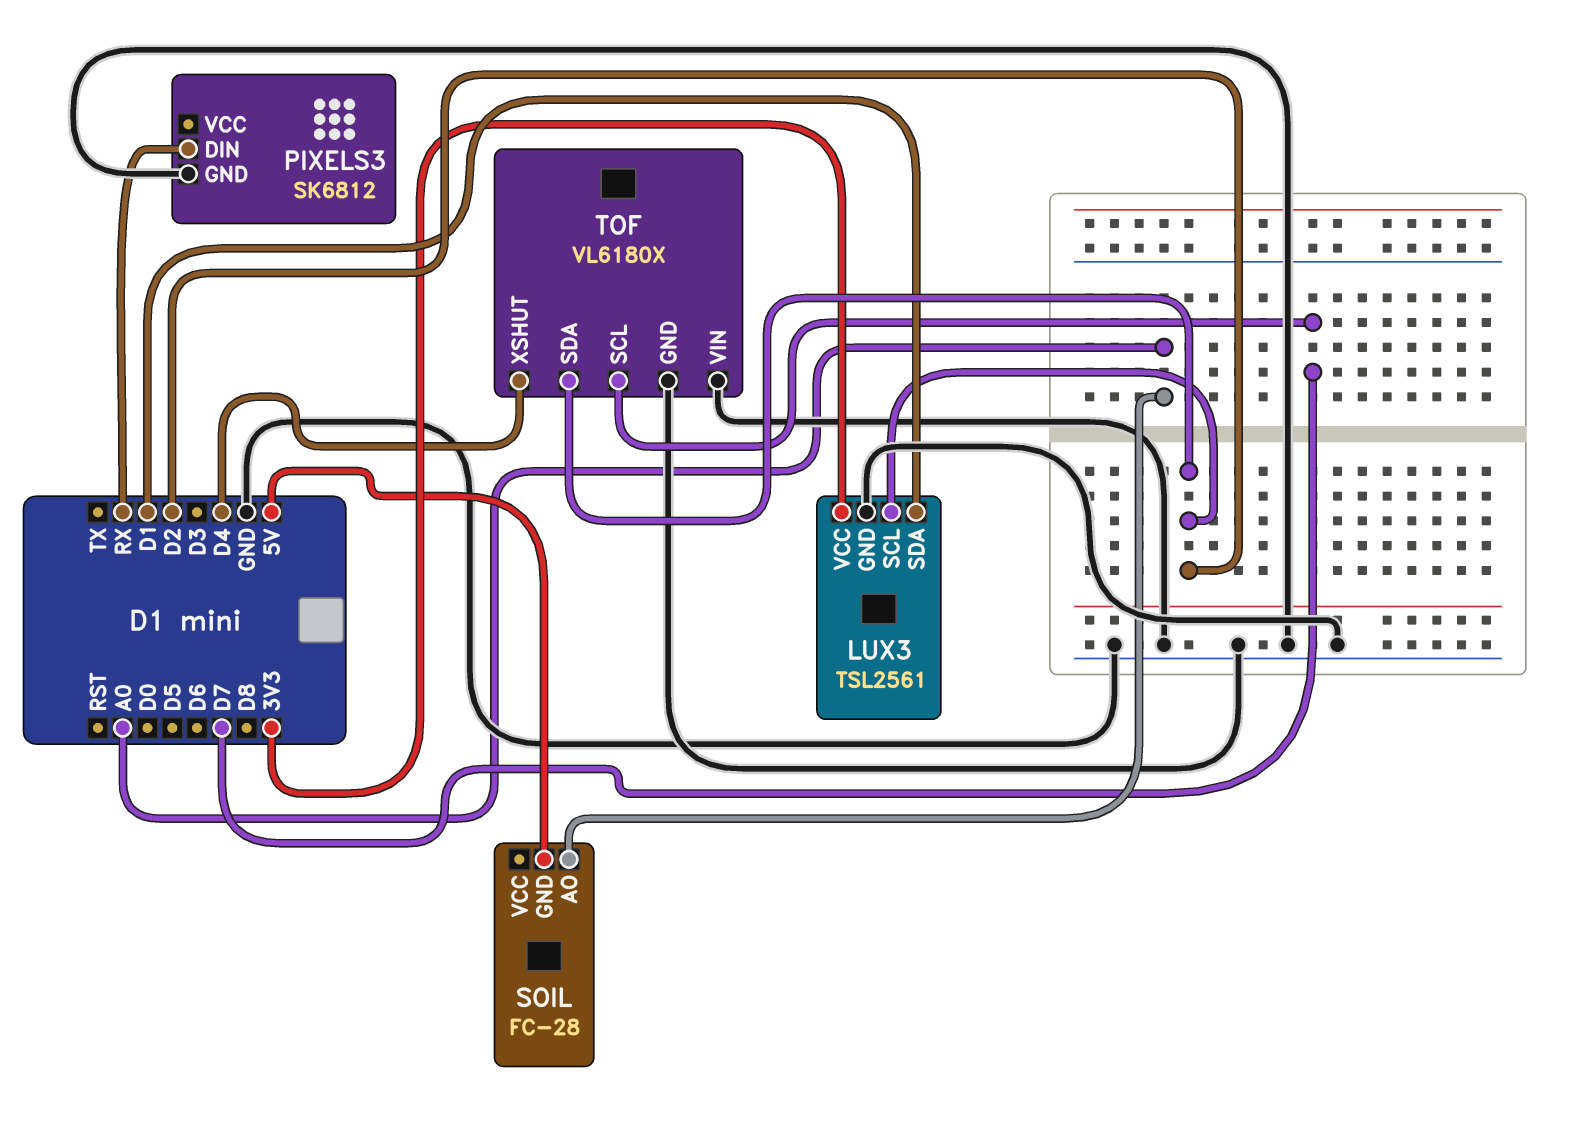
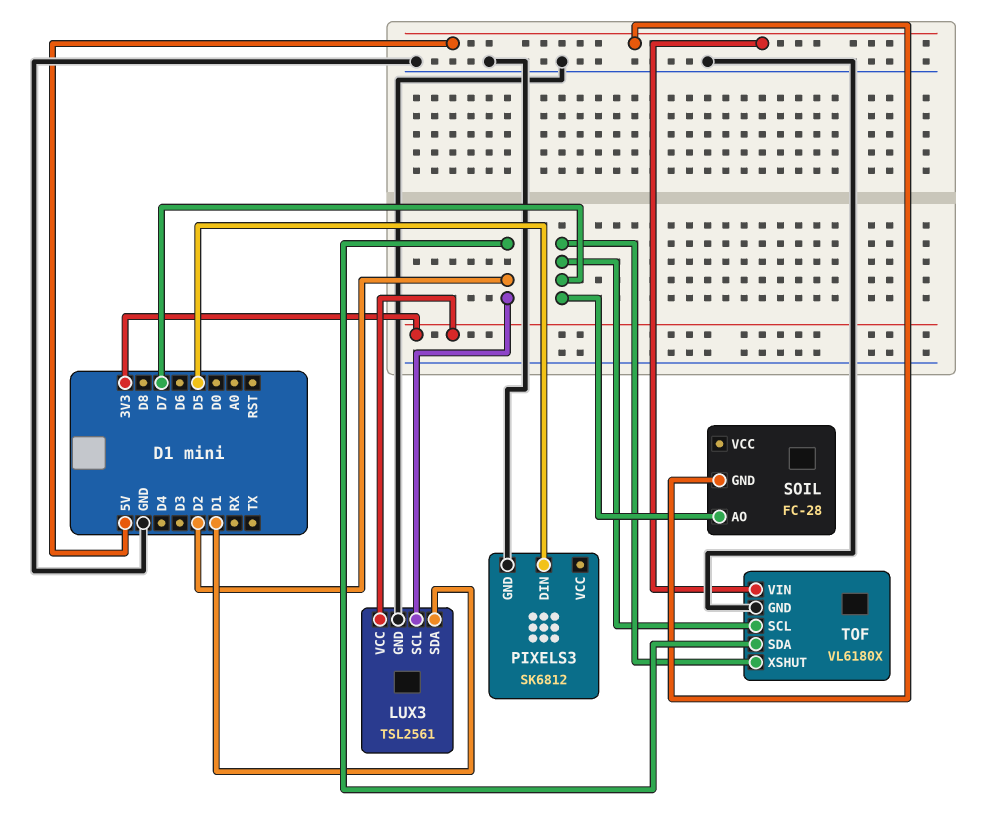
PIXELS3 pin DIN: RX -> D5
SOIL pin AO: A0 -> D7
TOF pin VIN: GND -> 5V
TOF pin XSHUT: D4 -> D7

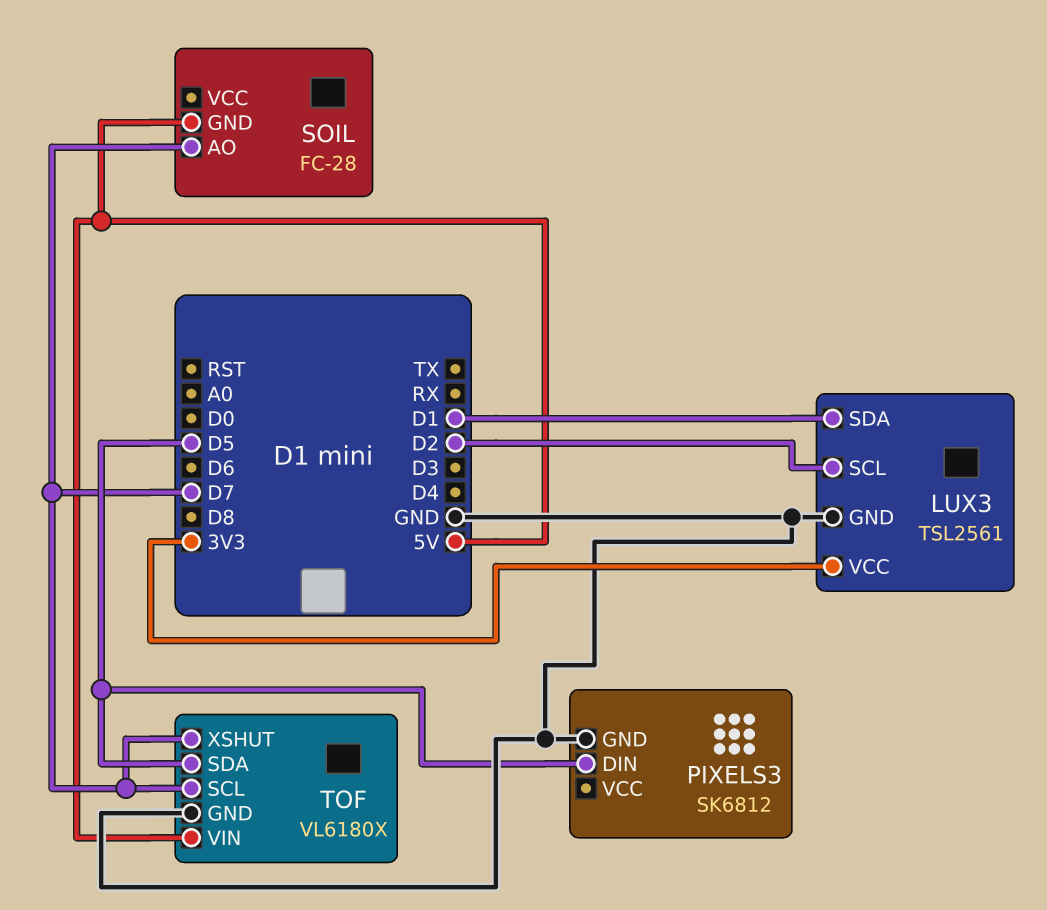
TOF pin SDA: D2 -> D5

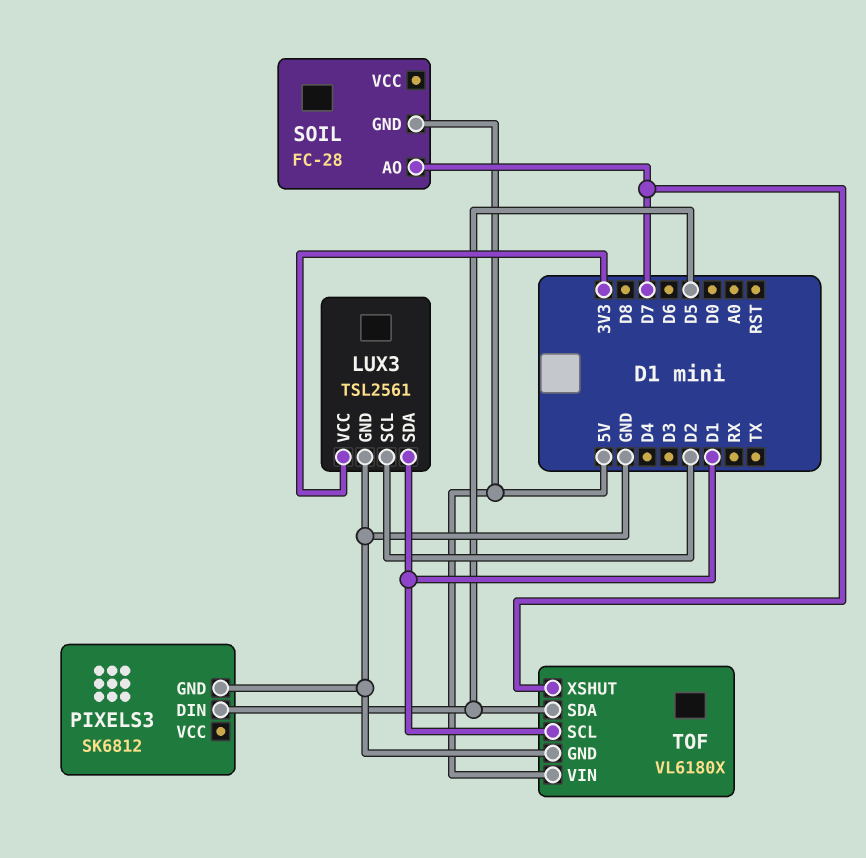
TOF pin SCL: D7 -> D1

